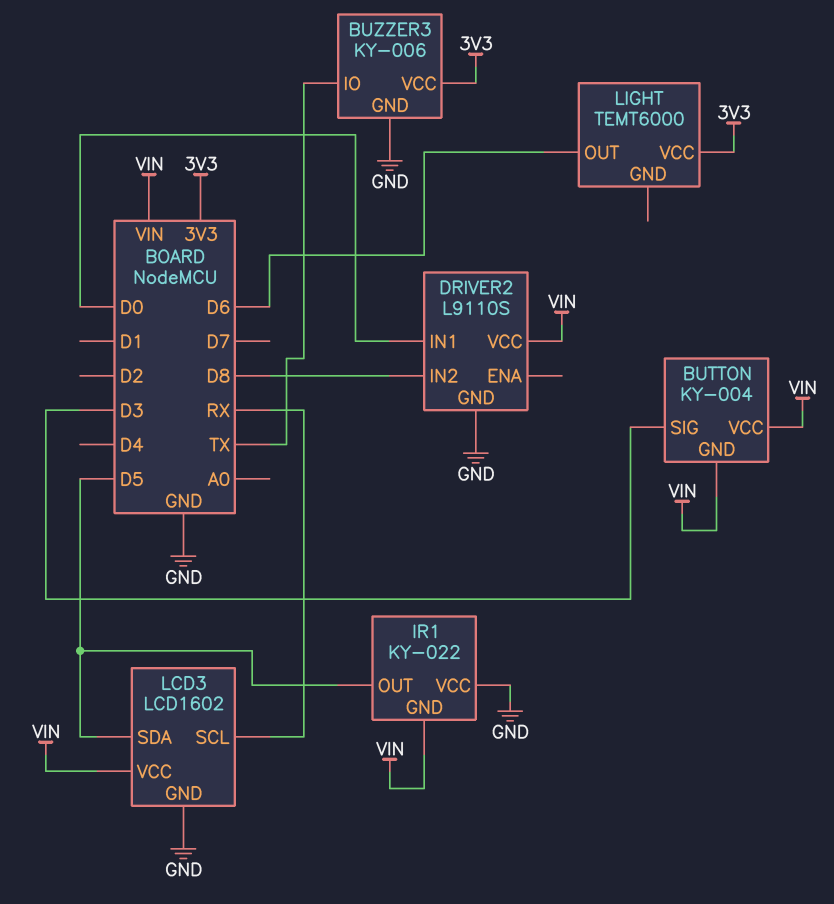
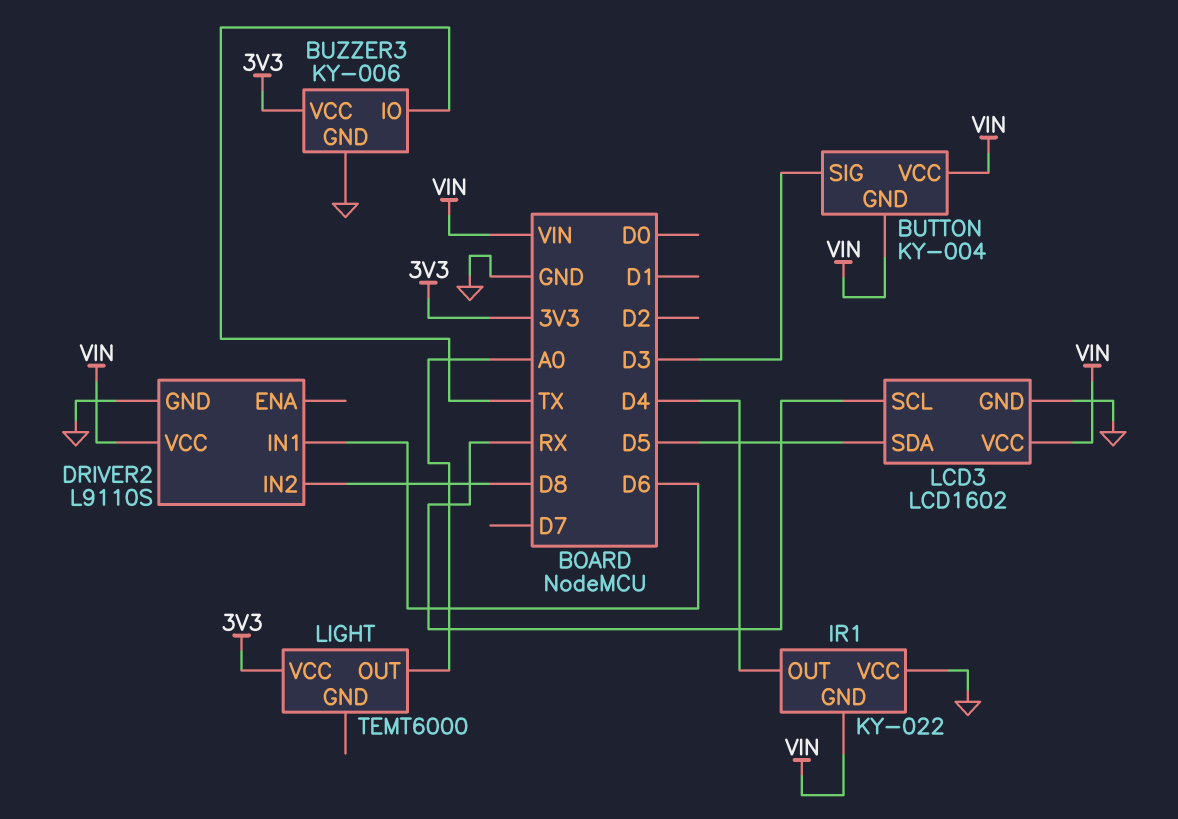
DRIVER2 pin IN1: D0 -> D6
IR1 pin OUT: D5 -> D4
LIGHT pin OUT: D6 -> A0

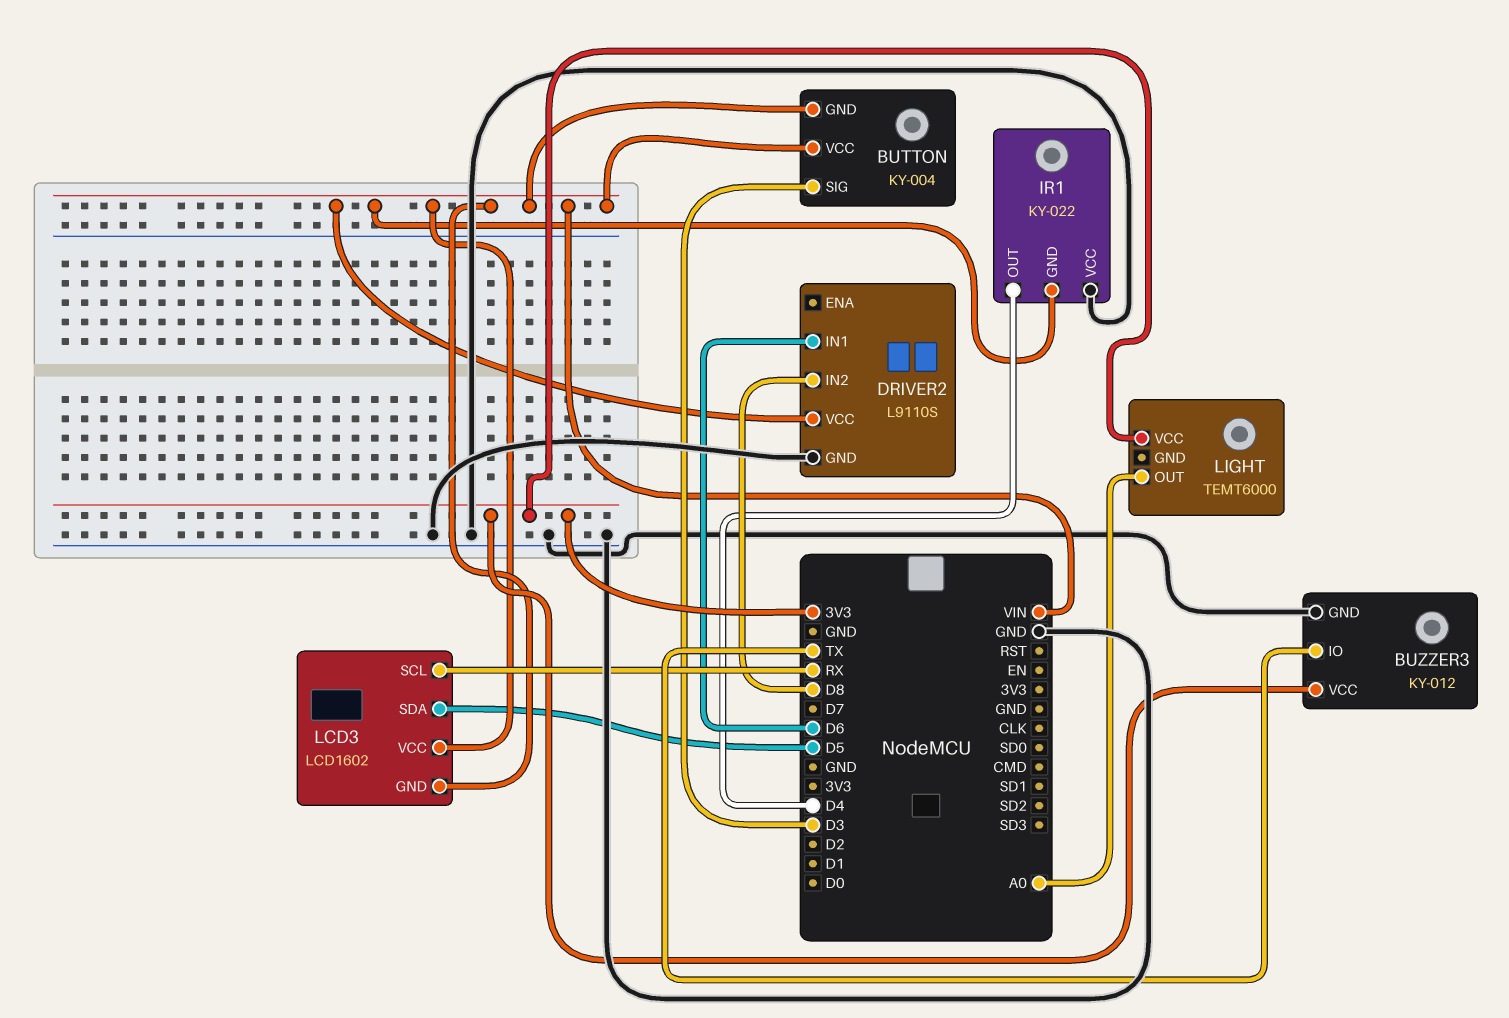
BUZZER3: KY-006 -> KY-012
LCD3 pin GND: GND -> VIN

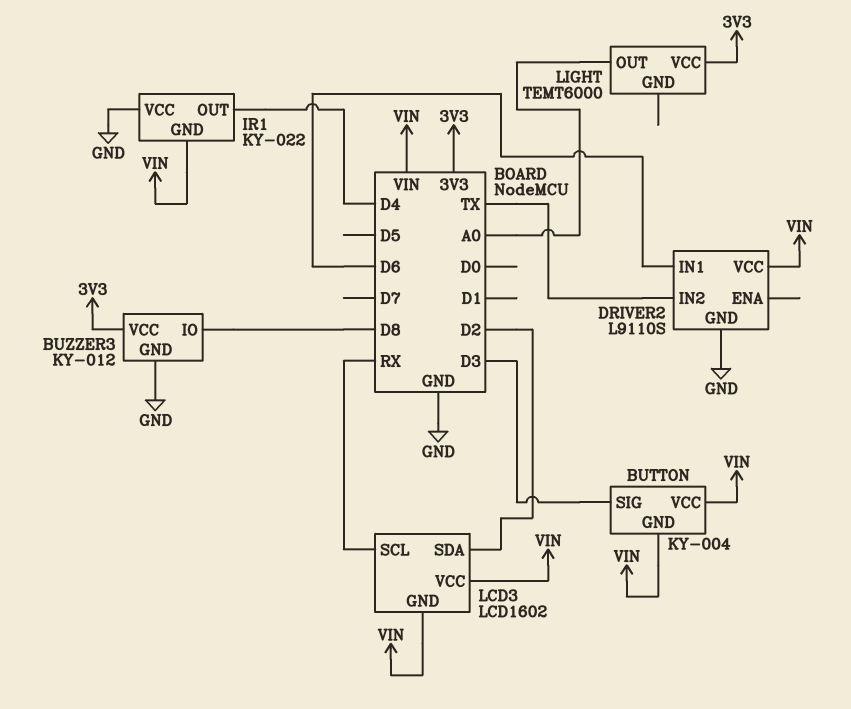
BUZZER3 pin IO: TX -> D8
DRIVER2 pin IN2: D8 -> TX
LCD3 pin SDA: D5 -> D2

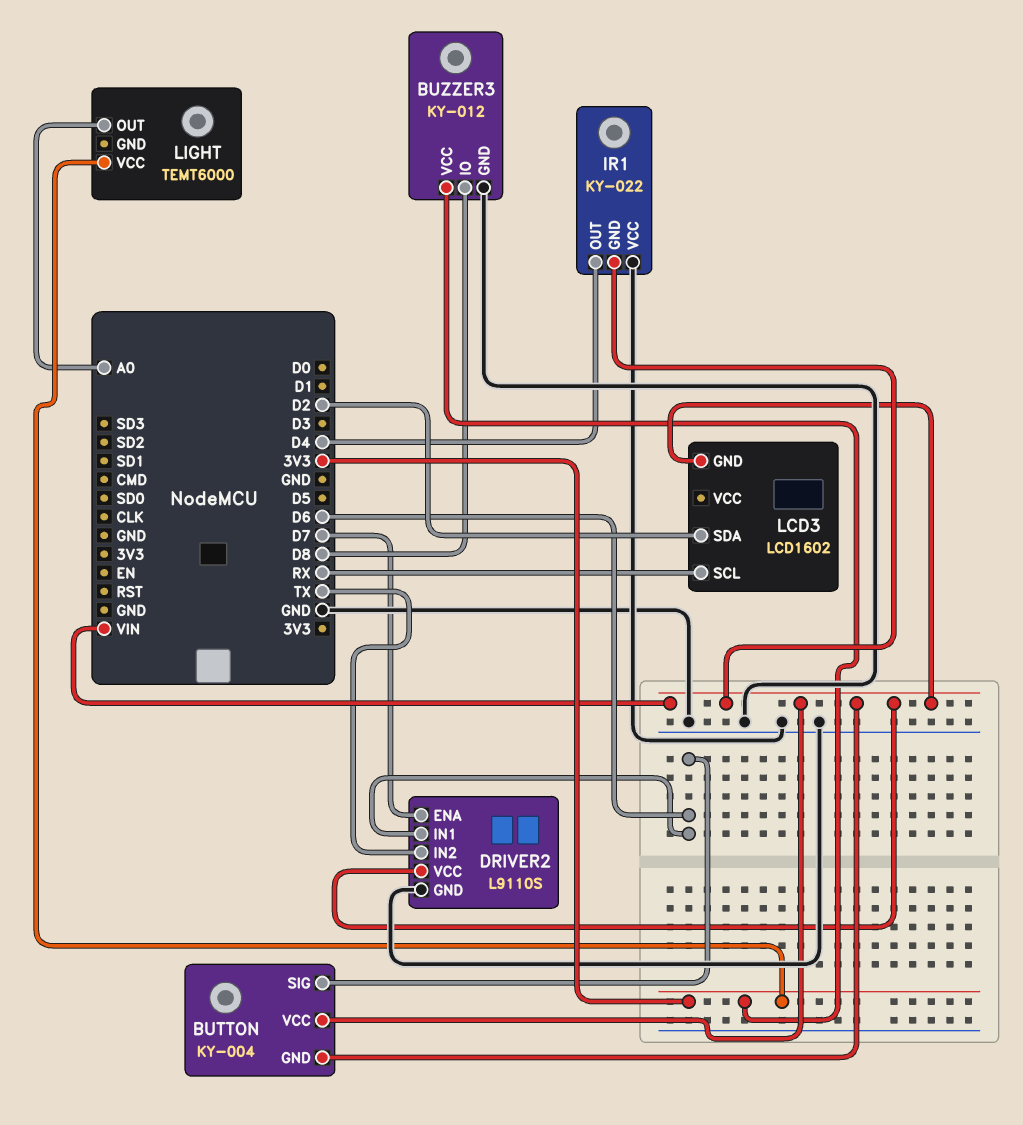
BUTTON pin SIG: D3 -> D6
DRIVER2 pin ENA: none -> D7
LCD3 pin VCC: VIN -> none

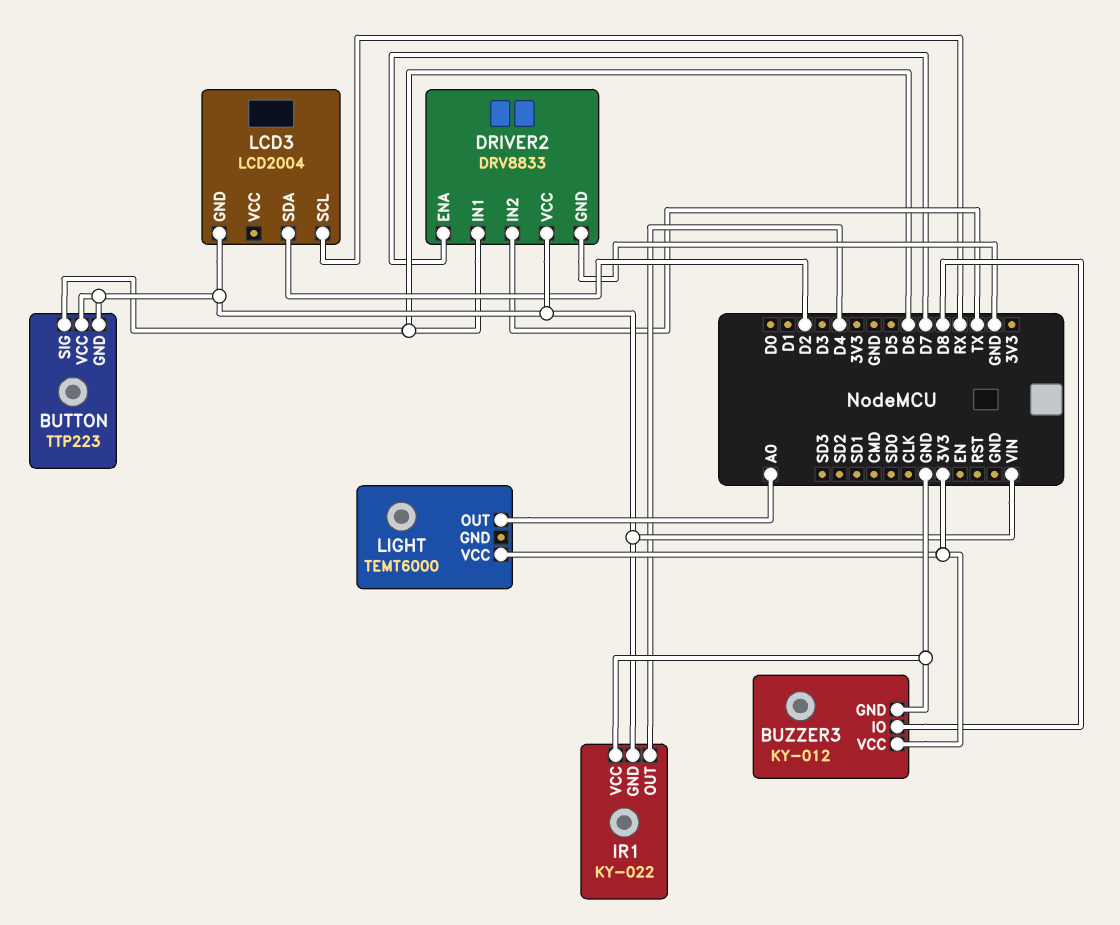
BUTTON: KY-004 -> TTP223
DRIVER2: L9110S -> DRV8833
LCD3: LCD1602 -> LCD2004

